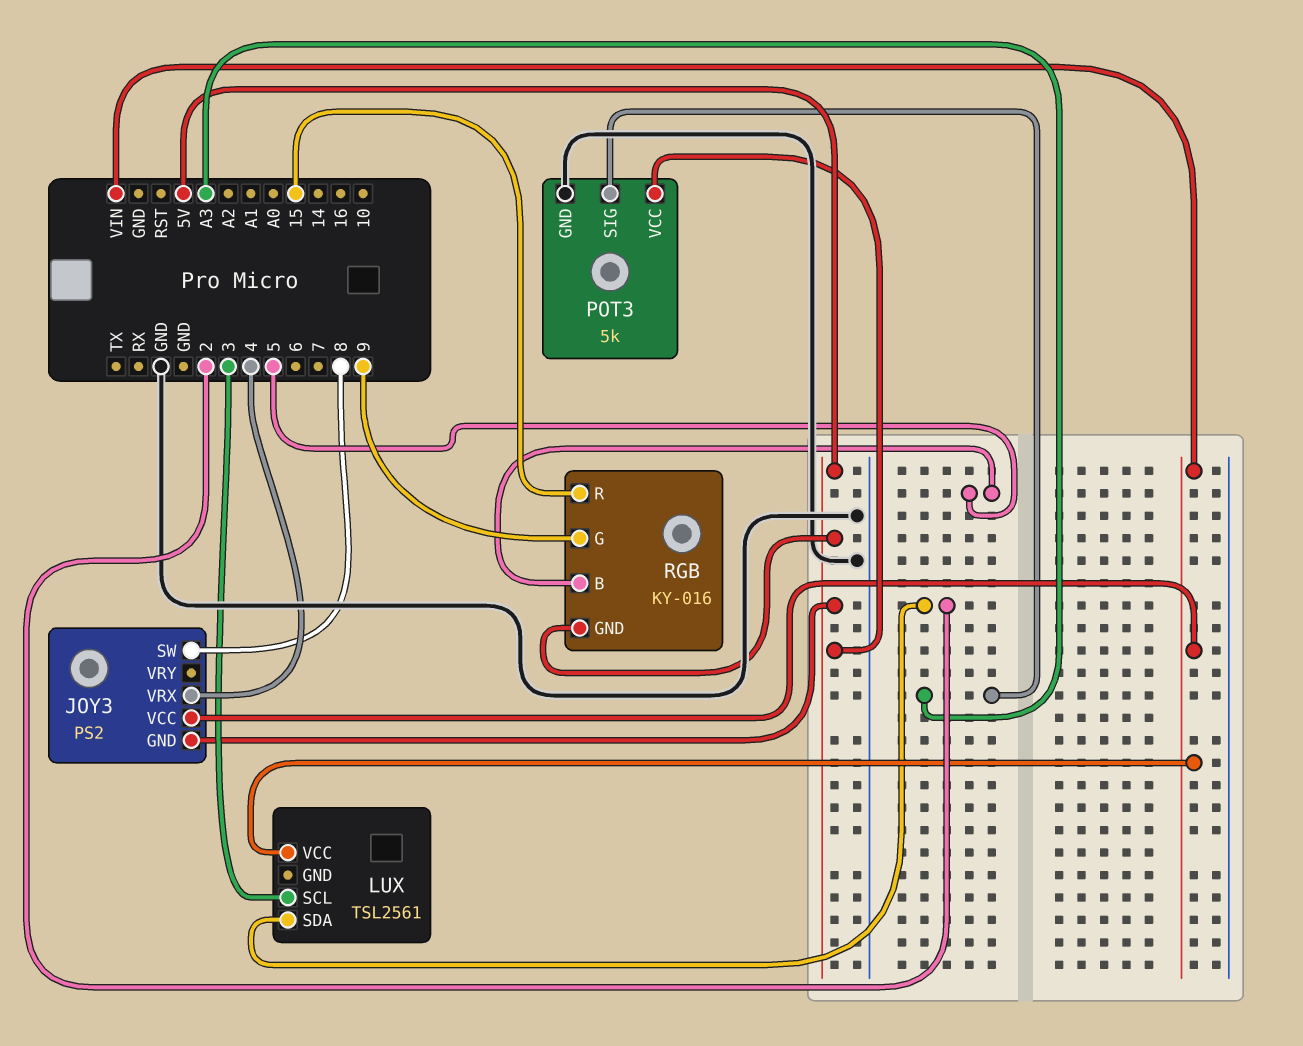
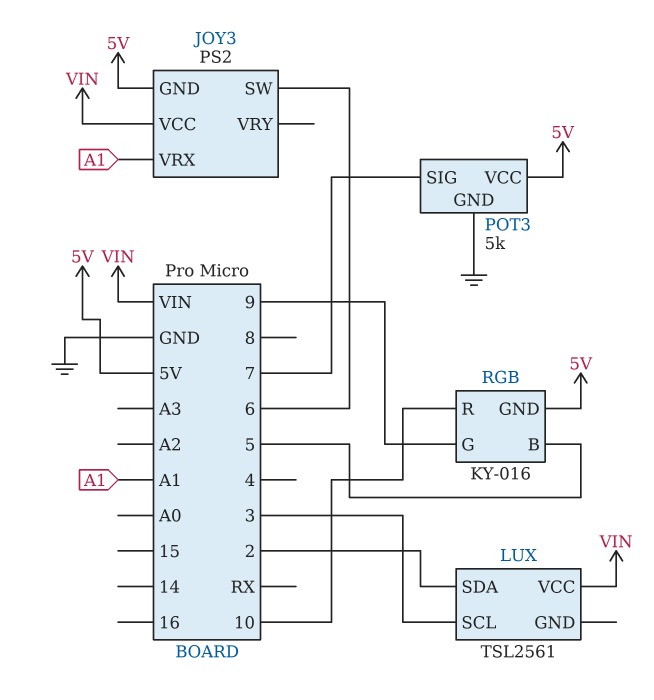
JOY3 pin SW: 8 -> 6
JOY3 pin VRX: 4 -> A1
POT3 pin SIG: A3 -> 7
RGB pin R: 15 -> 10

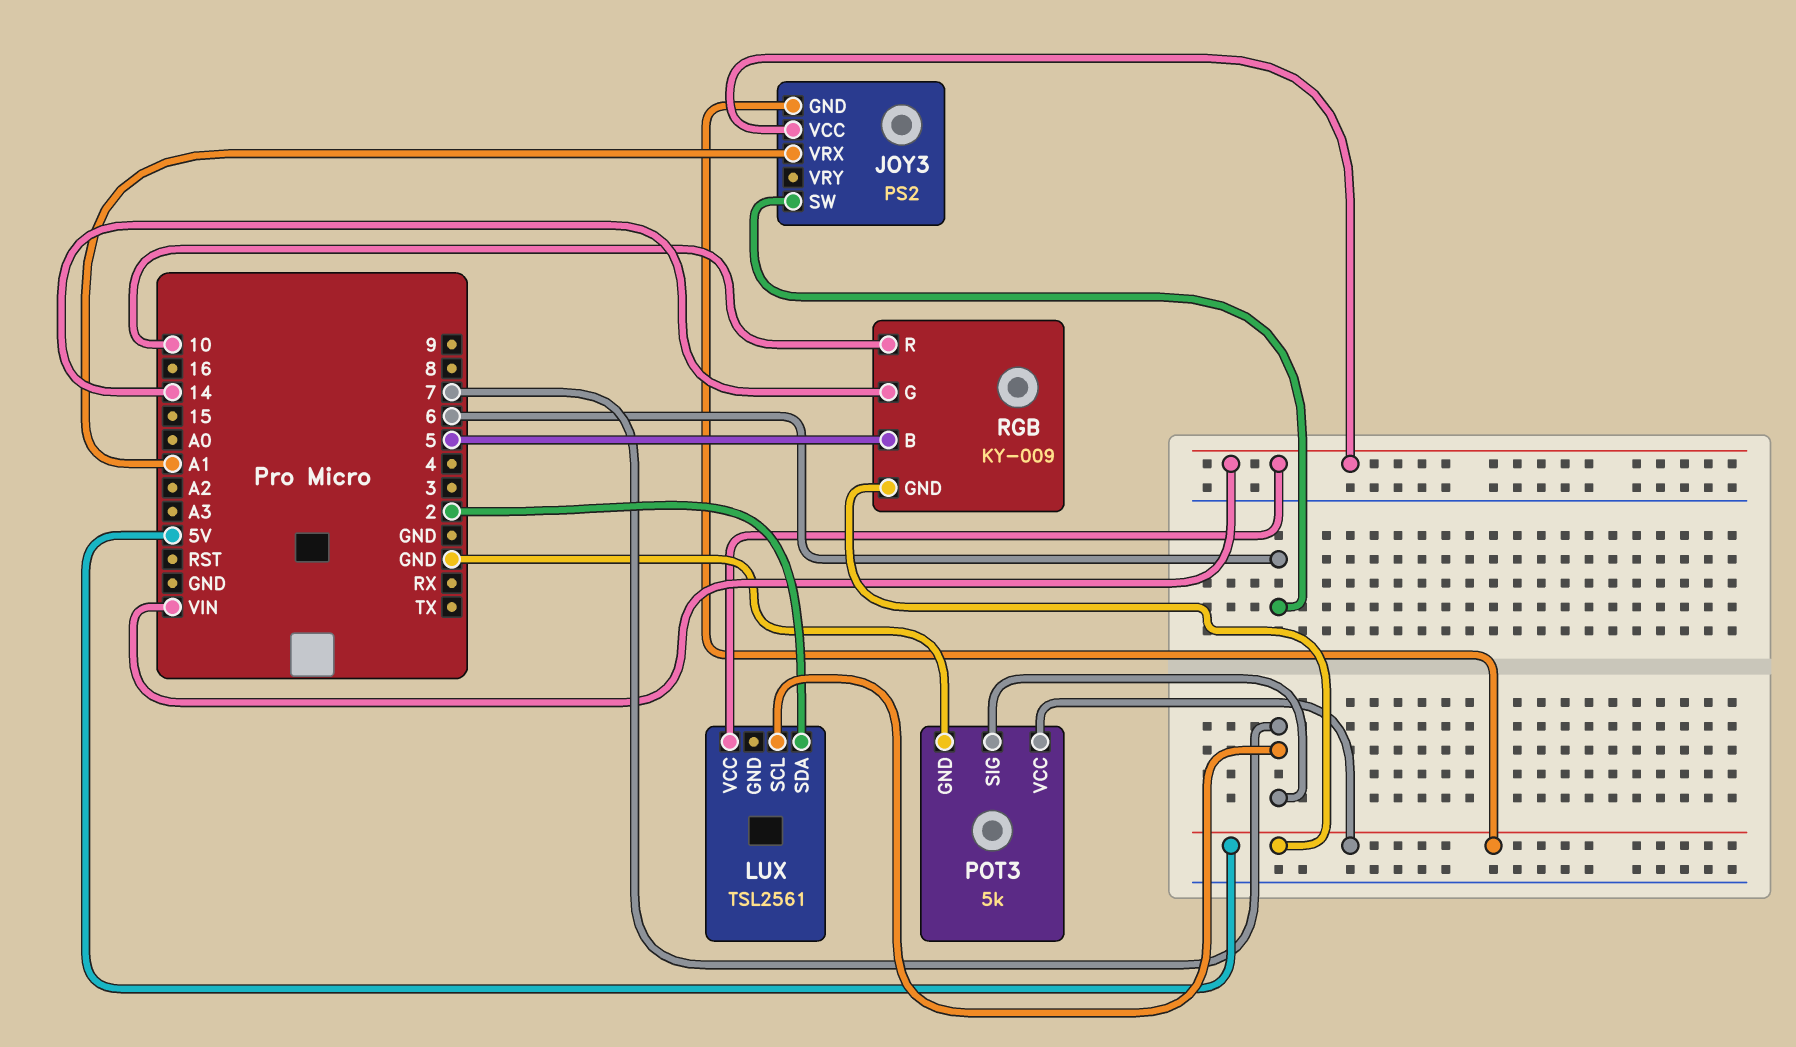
LUX pin SCL: 3 -> 7
RGB: KY-016 -> KY-009
RGB pin G: 9 -> 14

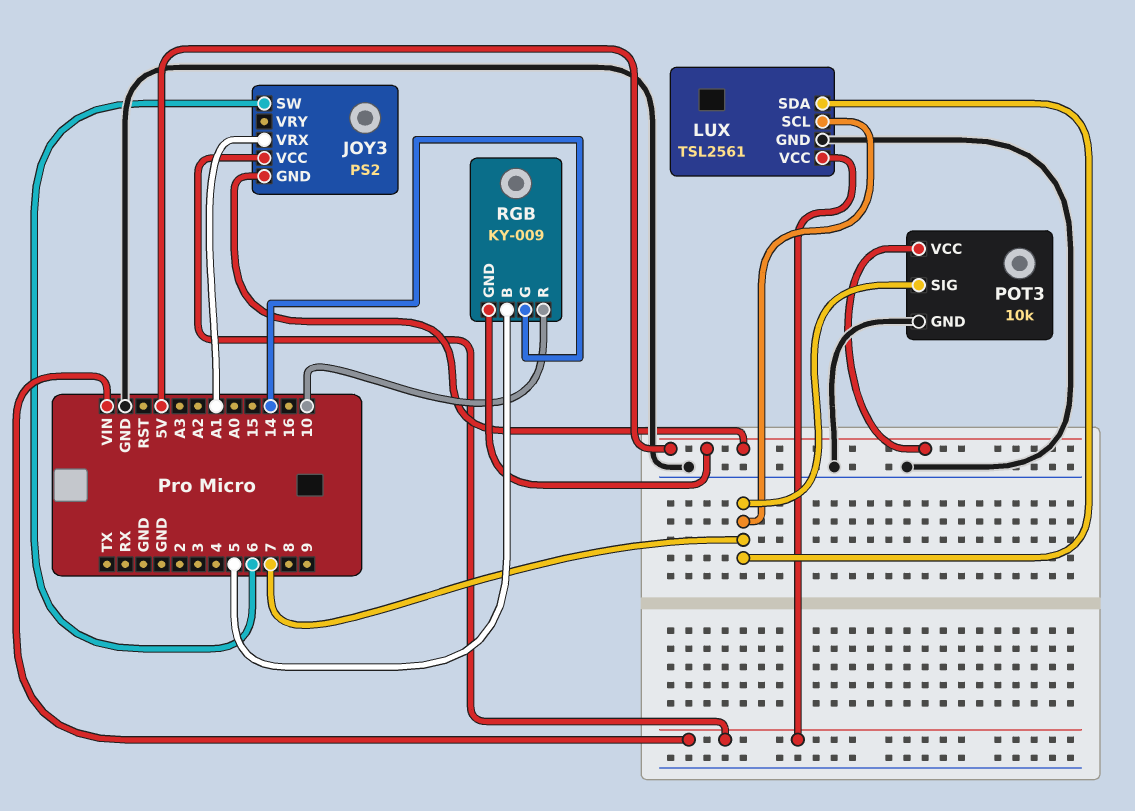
LUX pin GND: none -> GND
LUX pin SDA: 2 -> 7
POT3: 5k -> 10k

